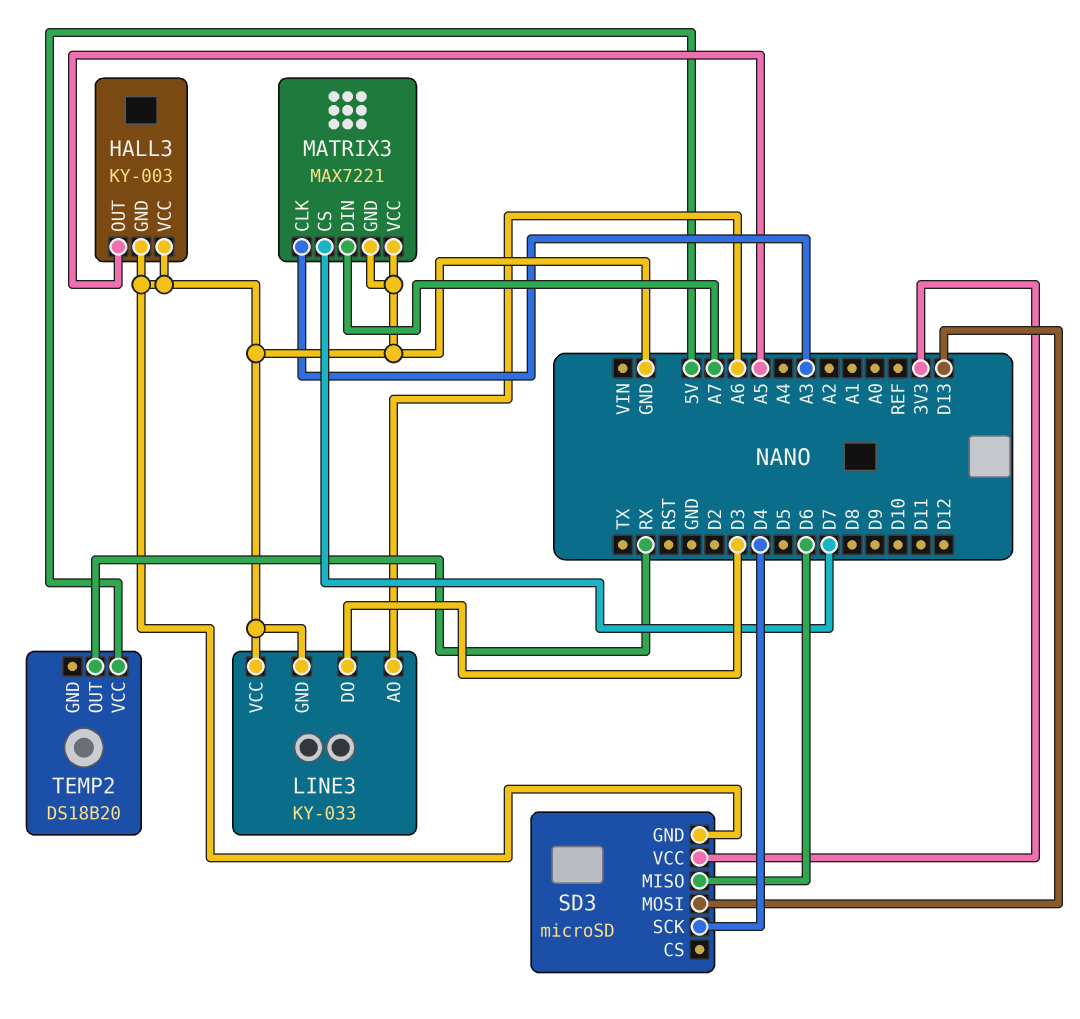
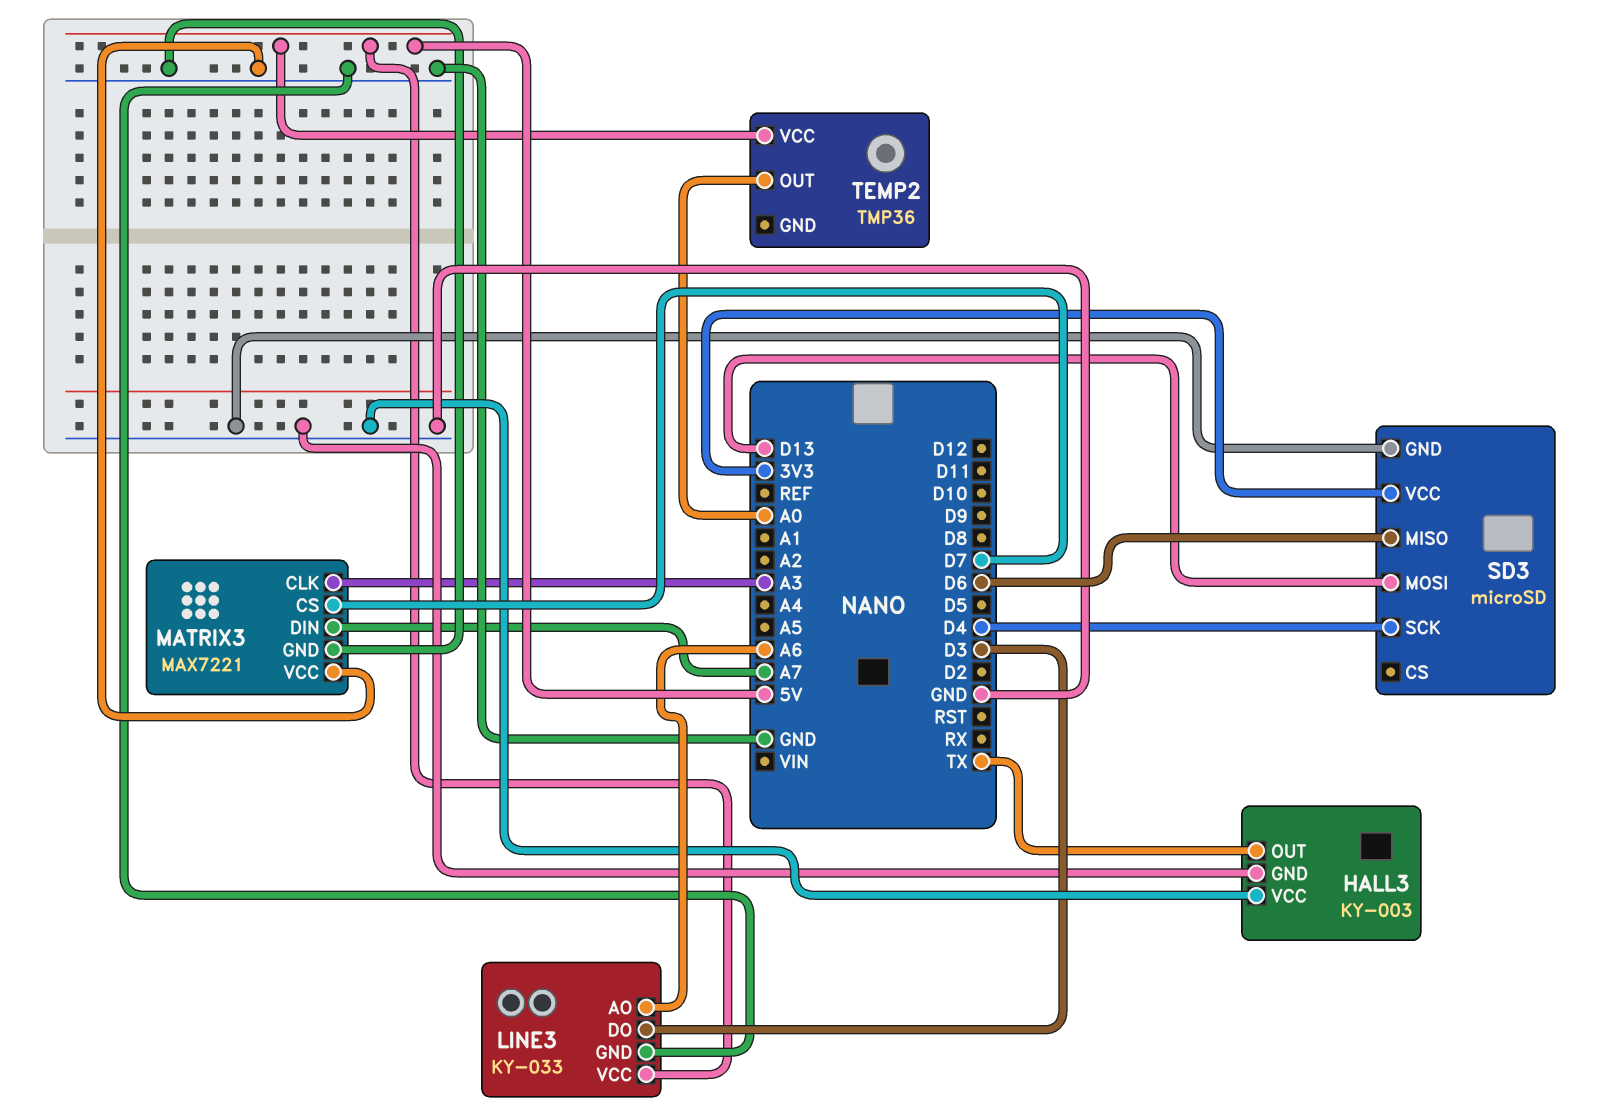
HALL3 pin OUT: A5 -> TX
LINE3 pin VCC: GND -> 5V
TEMP2: DS18B20 -> TMP36
TEMP2 pin OUT: RX -> A0

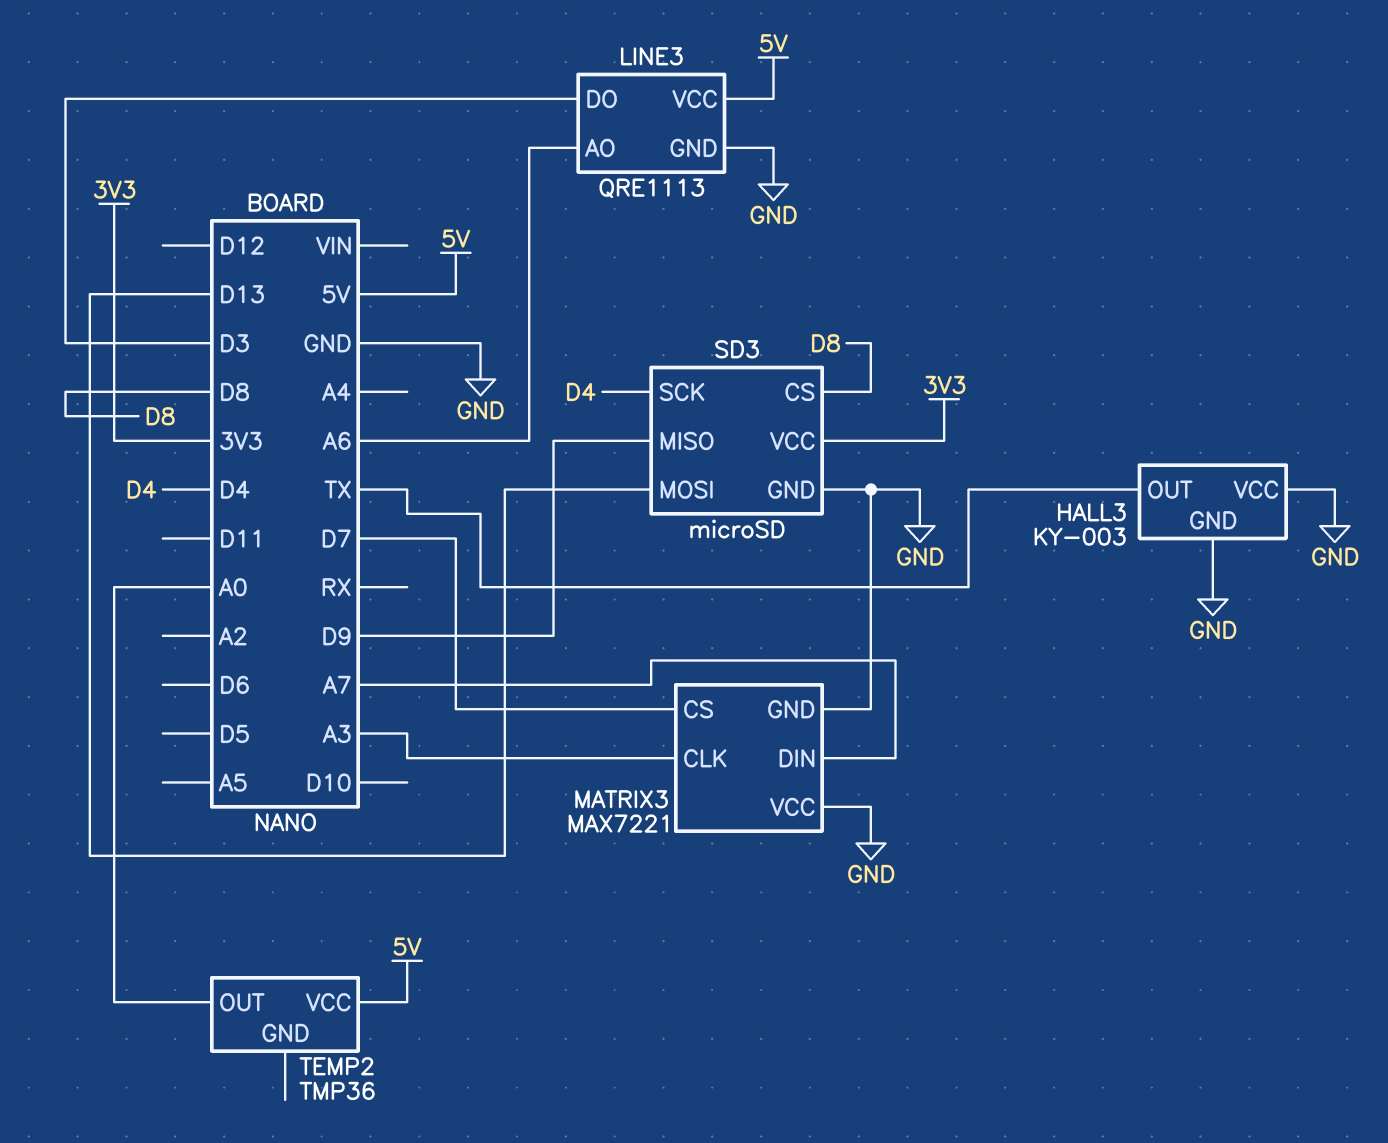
LINE3: KY-033 -> QRE1113
SD3 pin CS: none -> D8
SD3 pin MISO: D6 -> D9

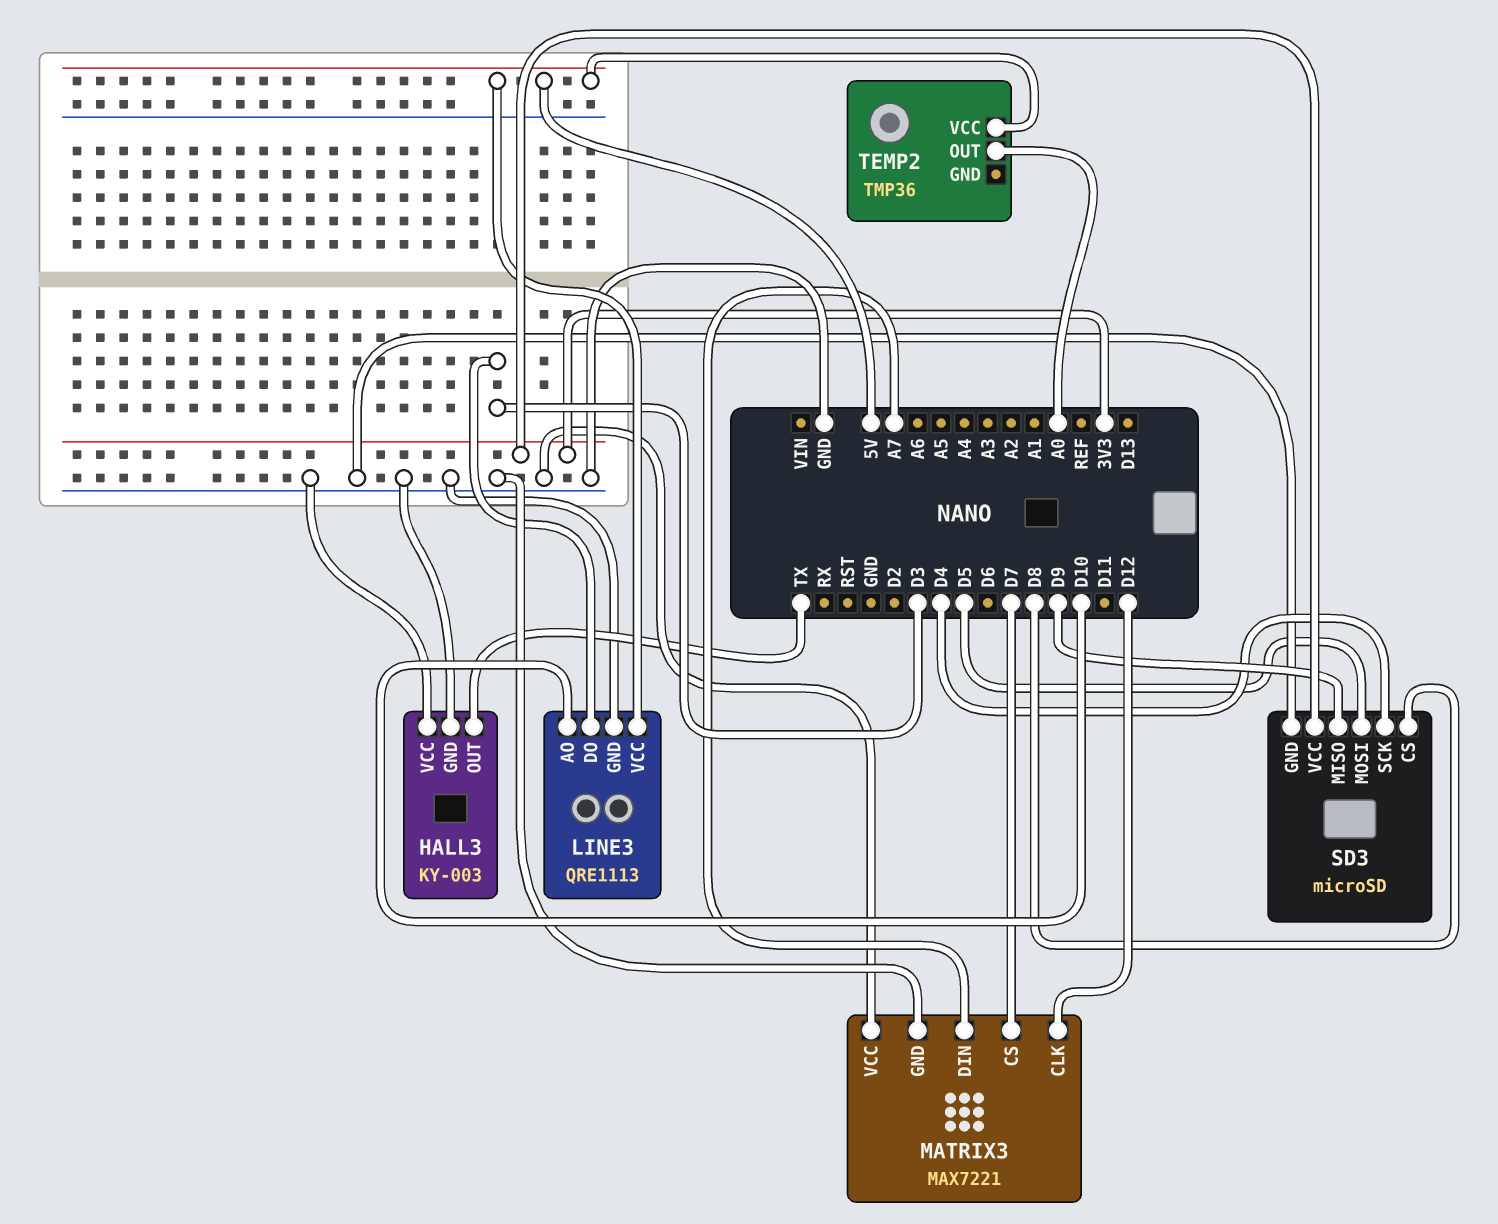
LINE3 pin AO: A6 -> D10
MATRIX3 pin CLK: A3 -> D12
SD3 pin MOSI: D13 -> D5

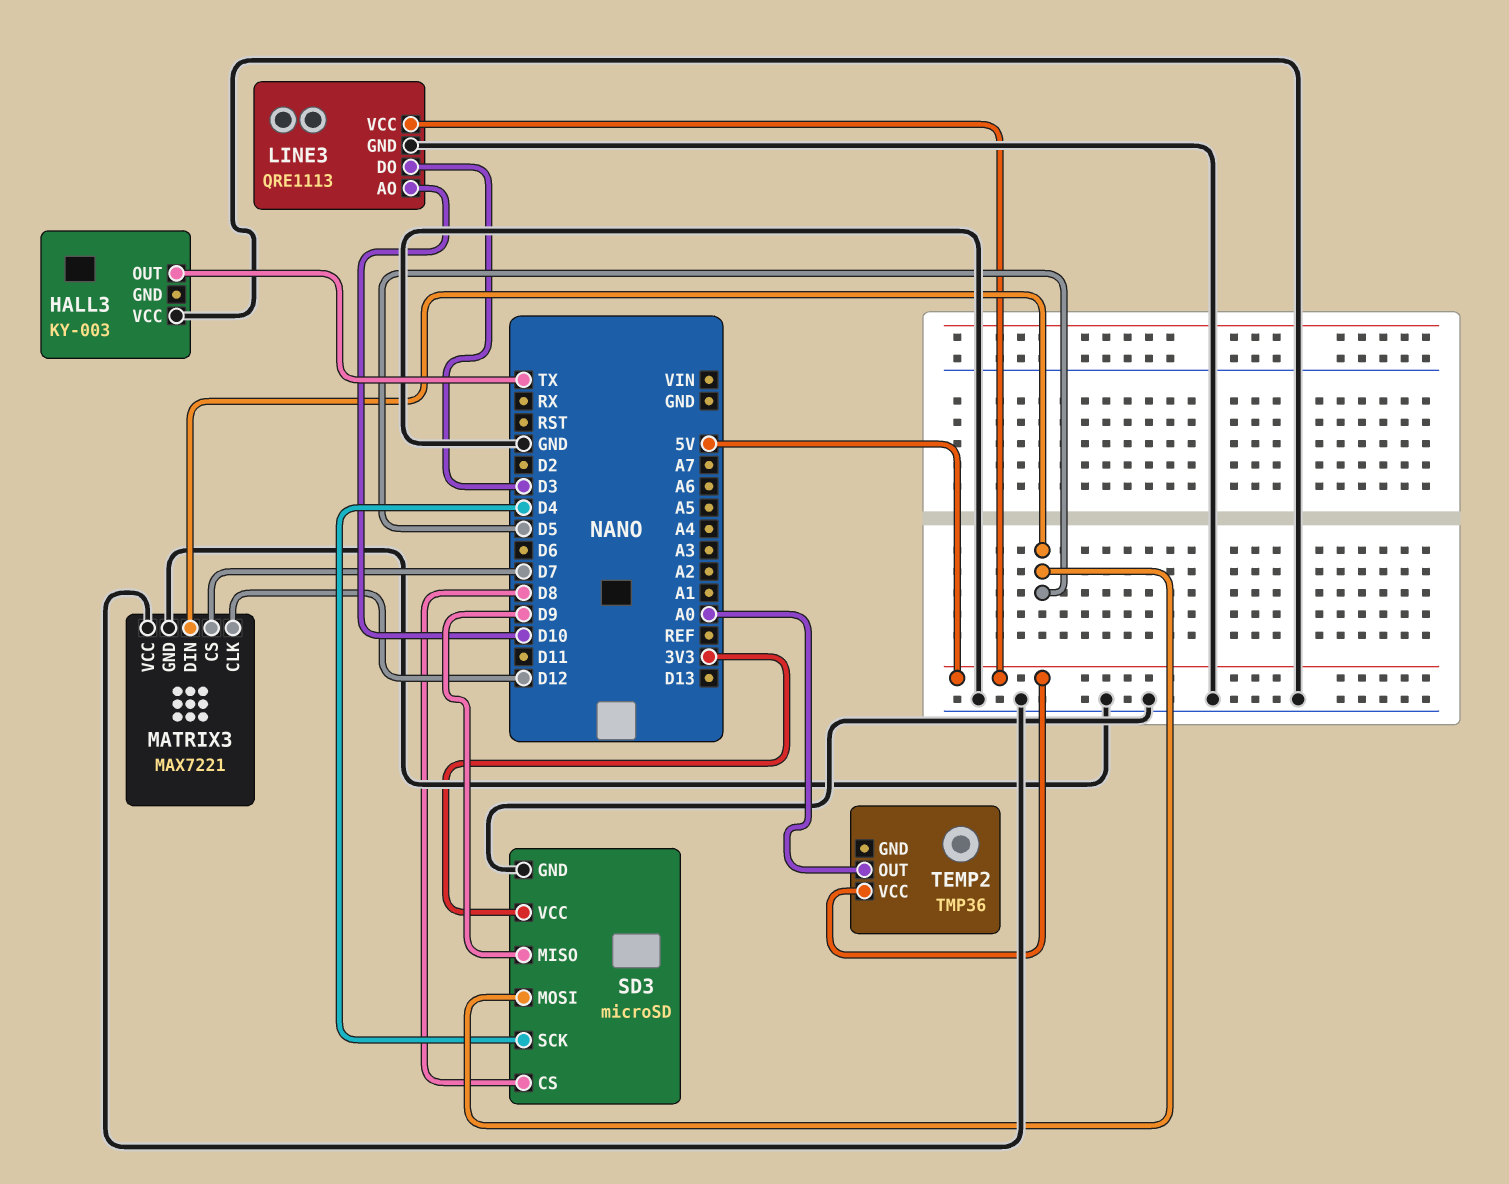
HALL3 pin GND: GND -> none
MATRIX3 pin DIN: A7 -> D5

